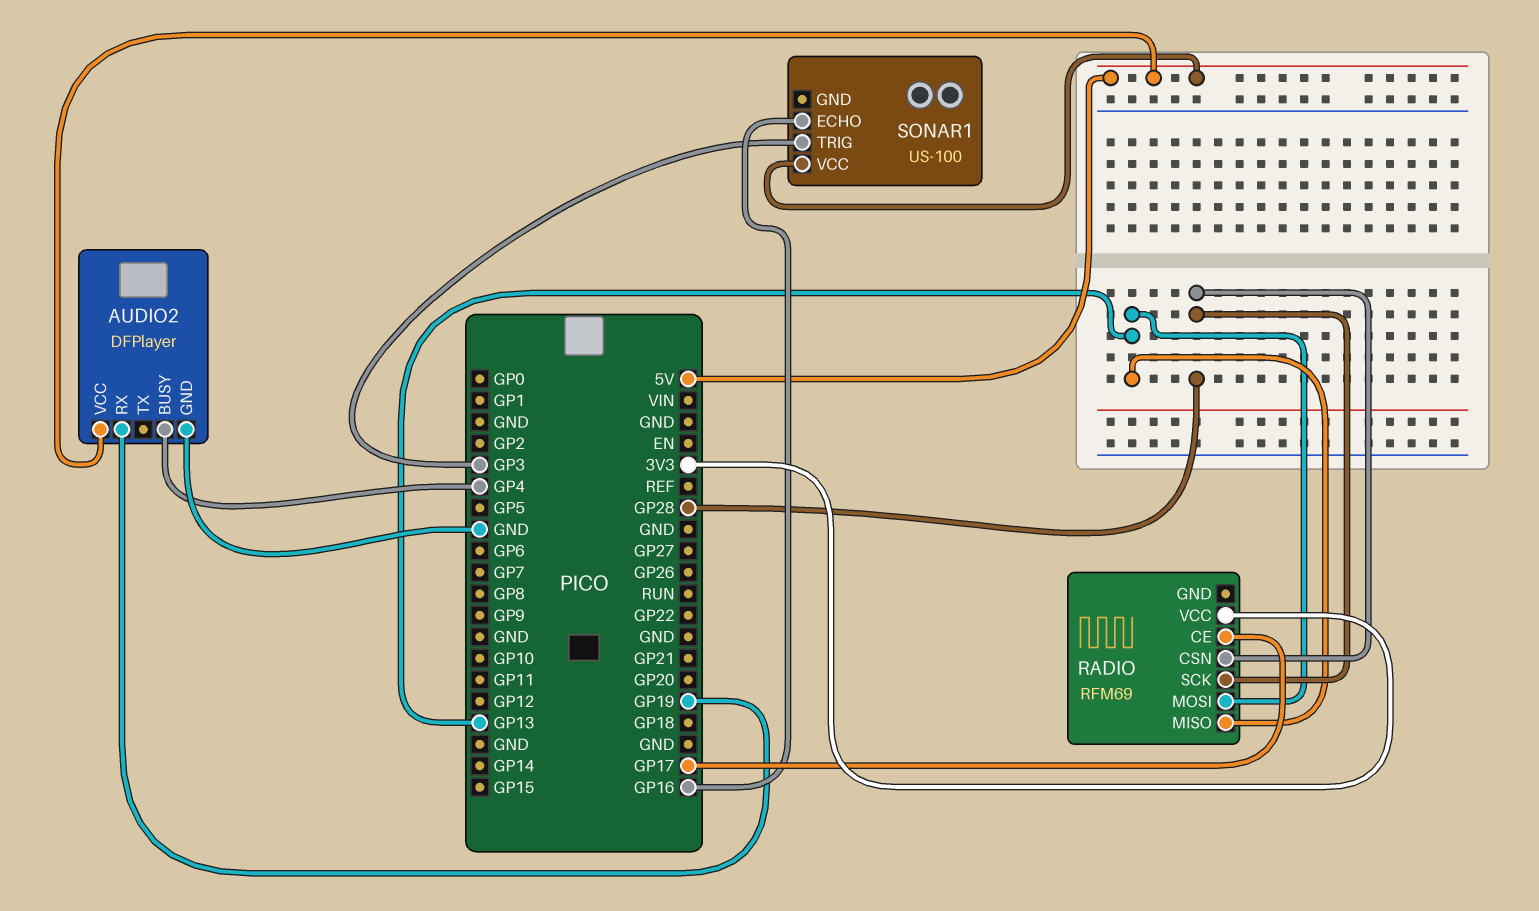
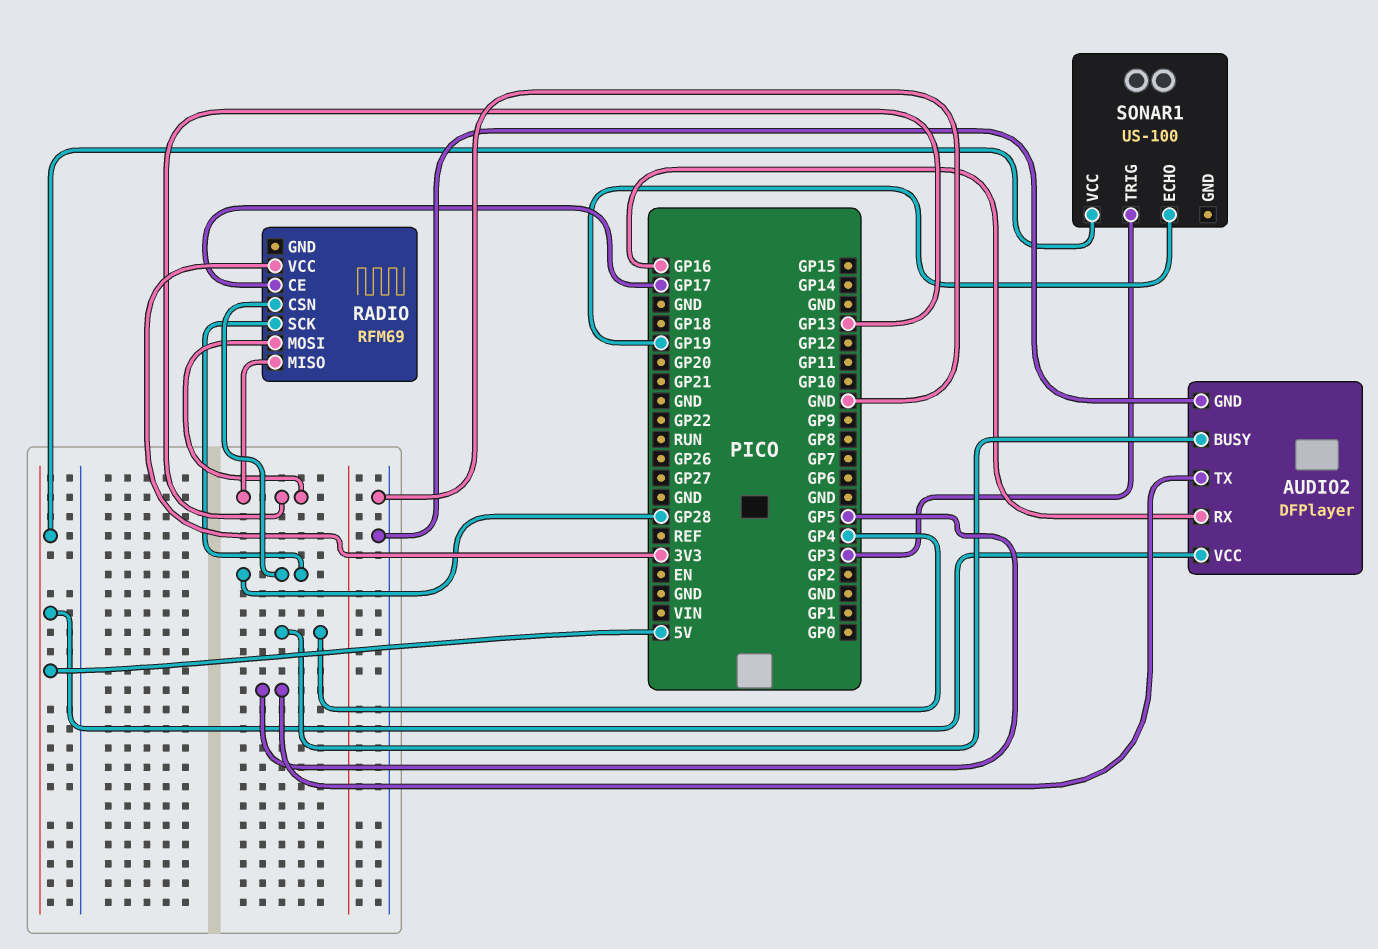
AUDIO2 pin RX: GP19 -> GP16
AUDIO2 pin TX: none -> GP5
SONAR1 pin ECHO: GP16 -> GP19

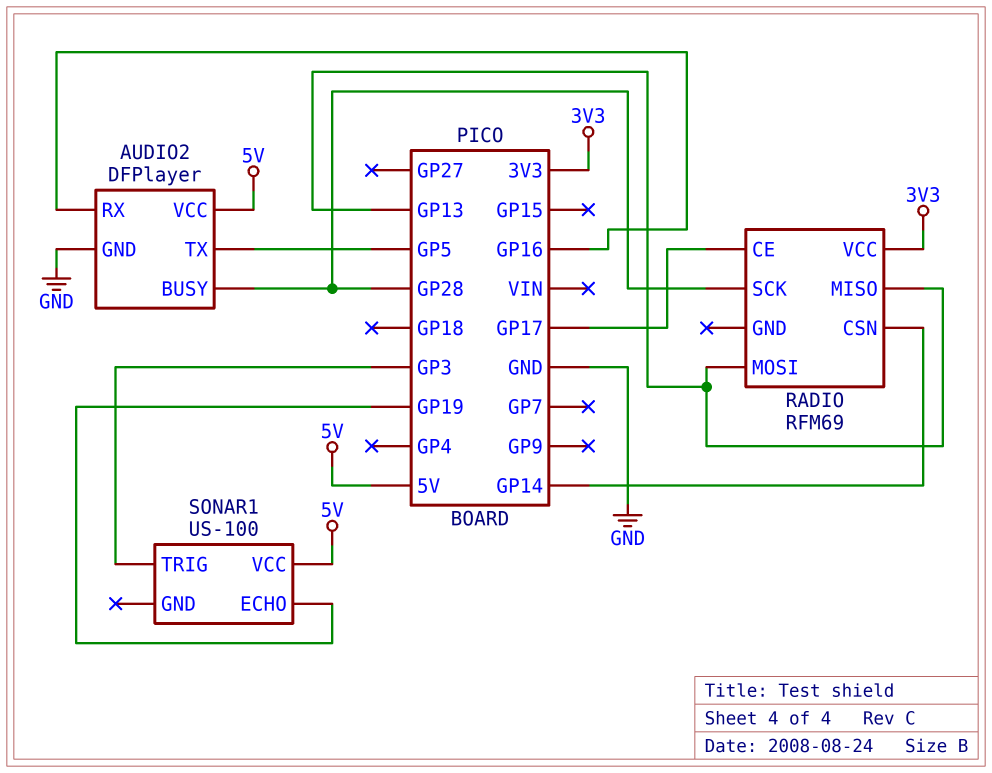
AUDIO2 pin BUSY: GP4 -> GP28
RADIO pin CSN: GP28 -> GP14

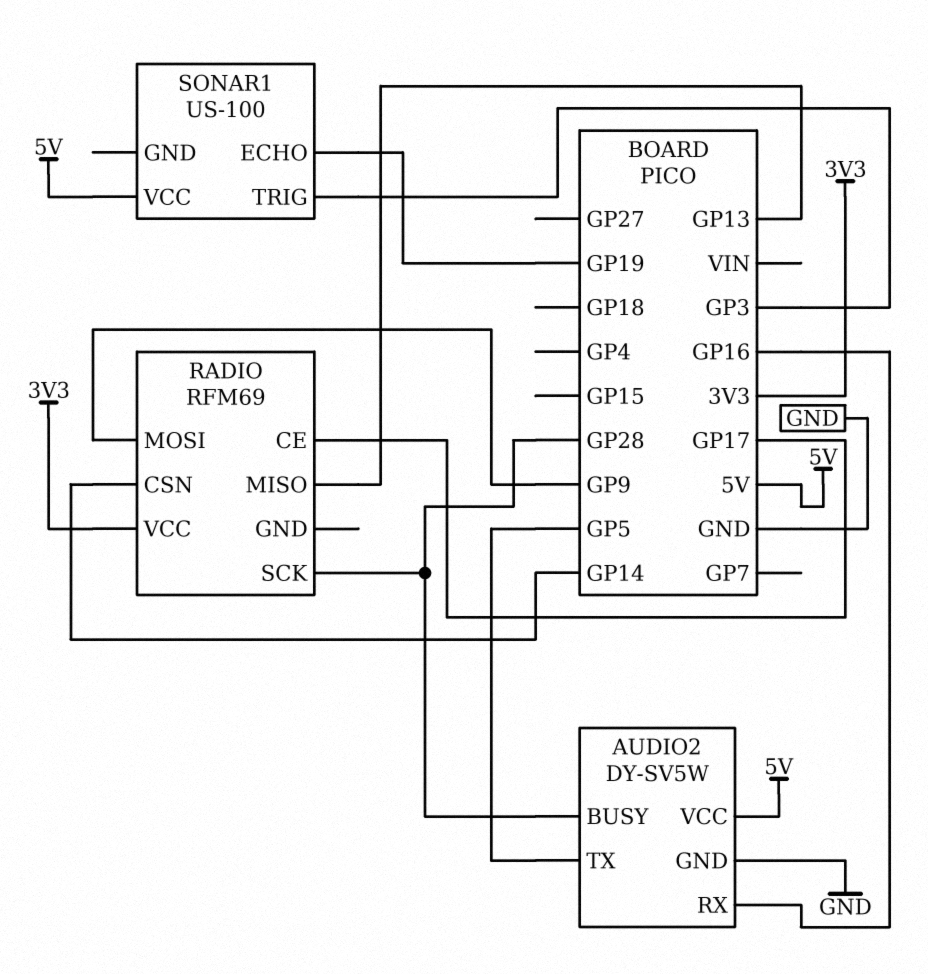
AUDIO2: DFPlayer -> DY-SV5W
RADIO pin MOSI: GP13 -> GP9

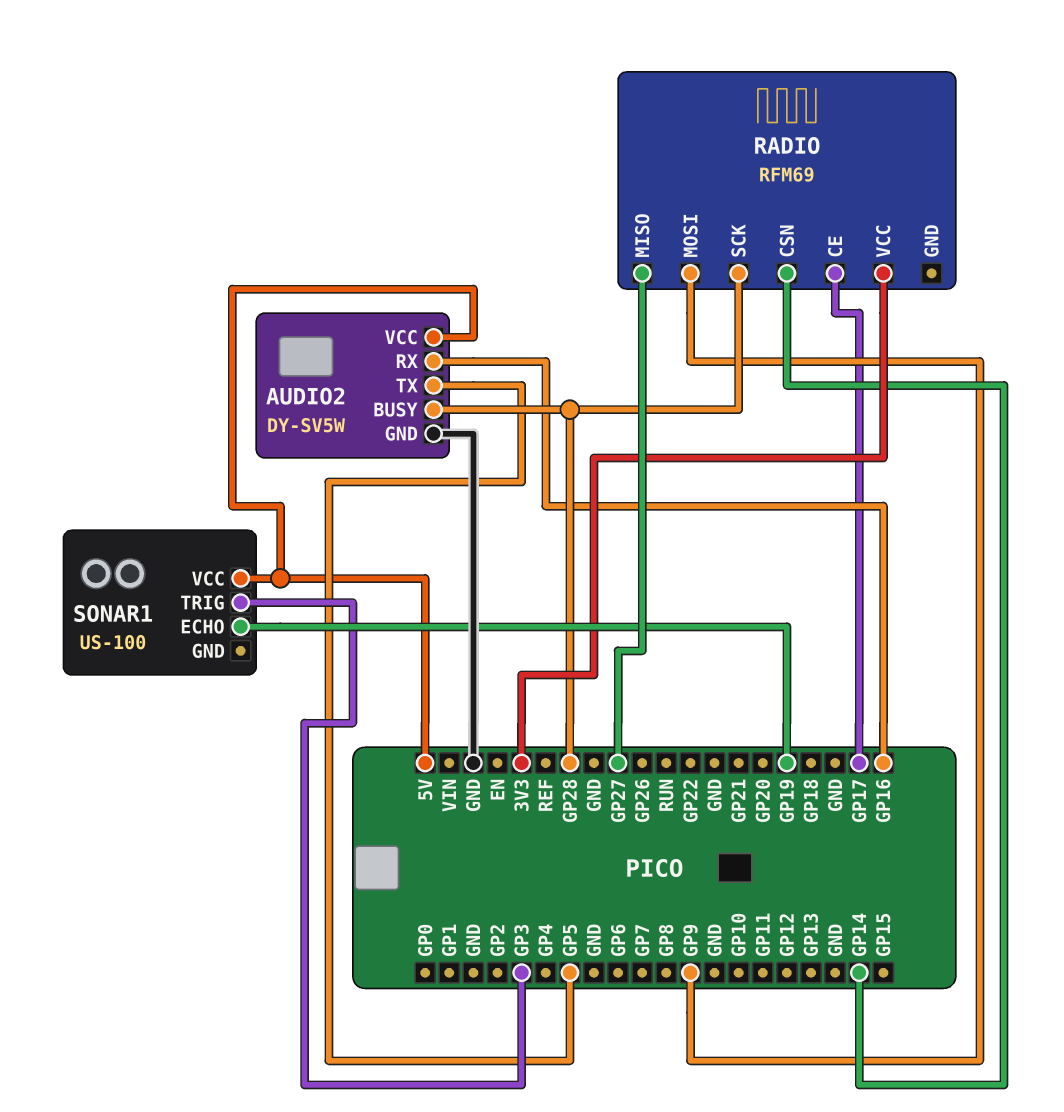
RADIO pin MISO: GP13 -> GP27

